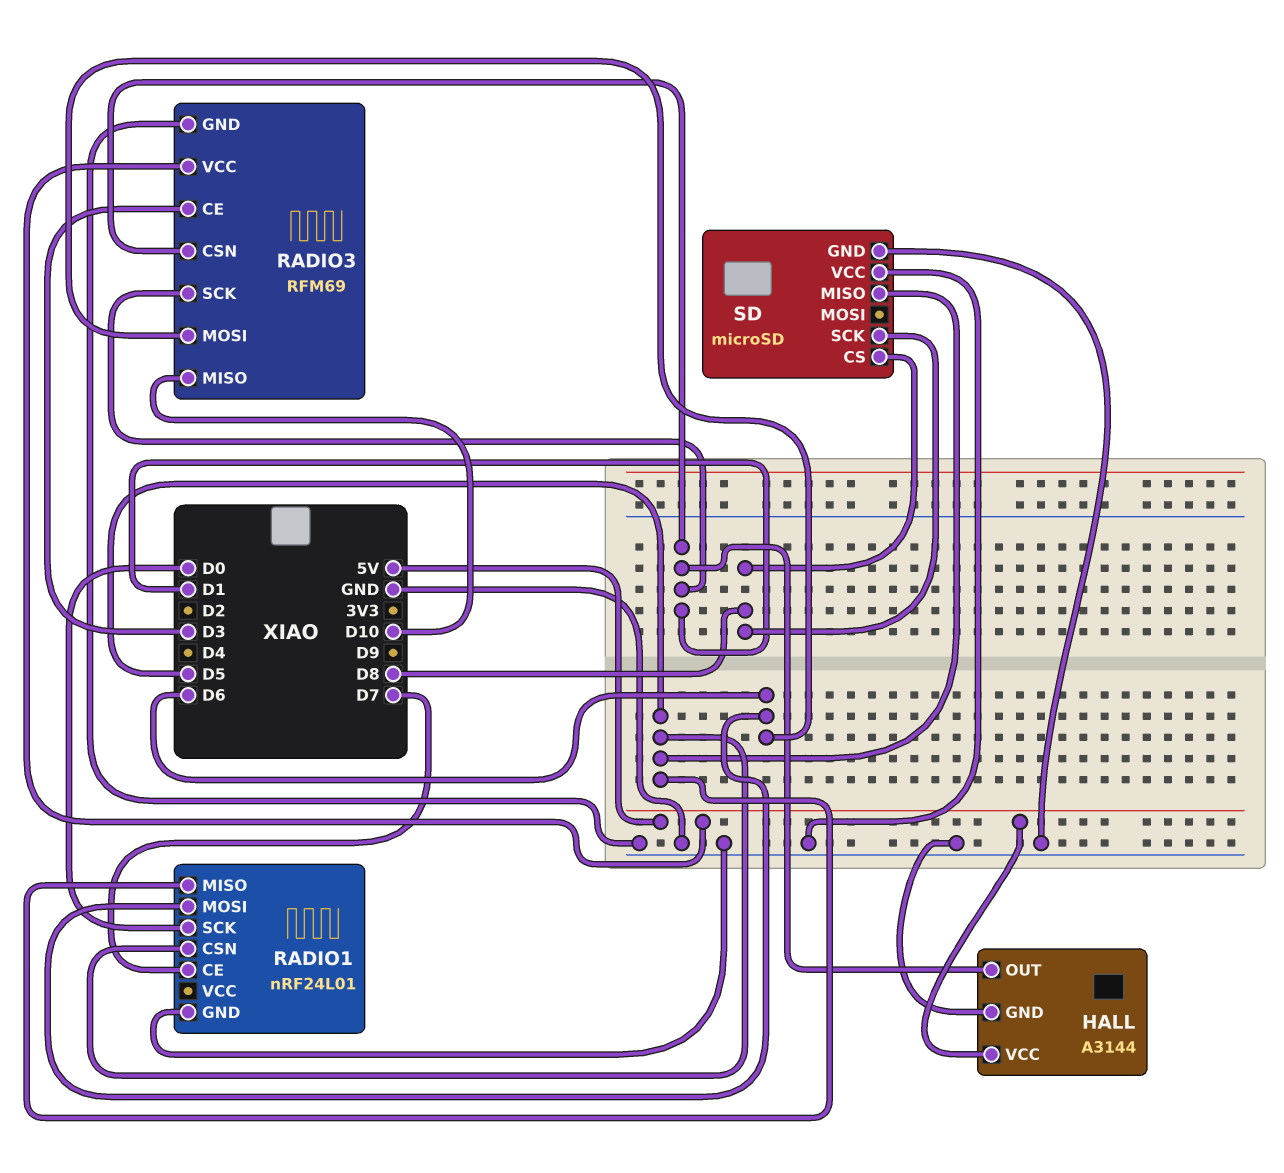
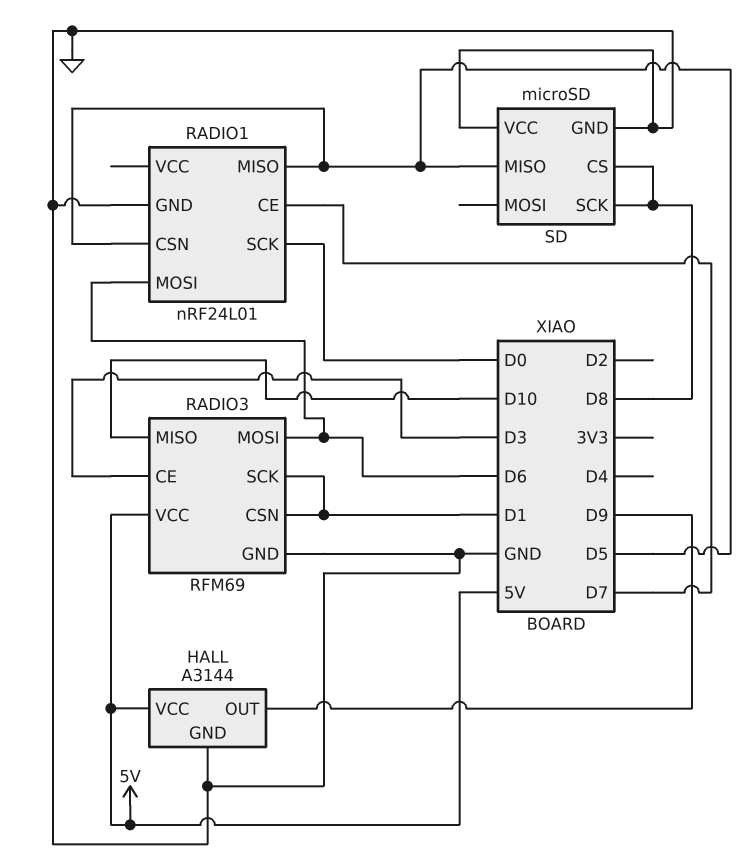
HALL pin OUT: D1 -> D9

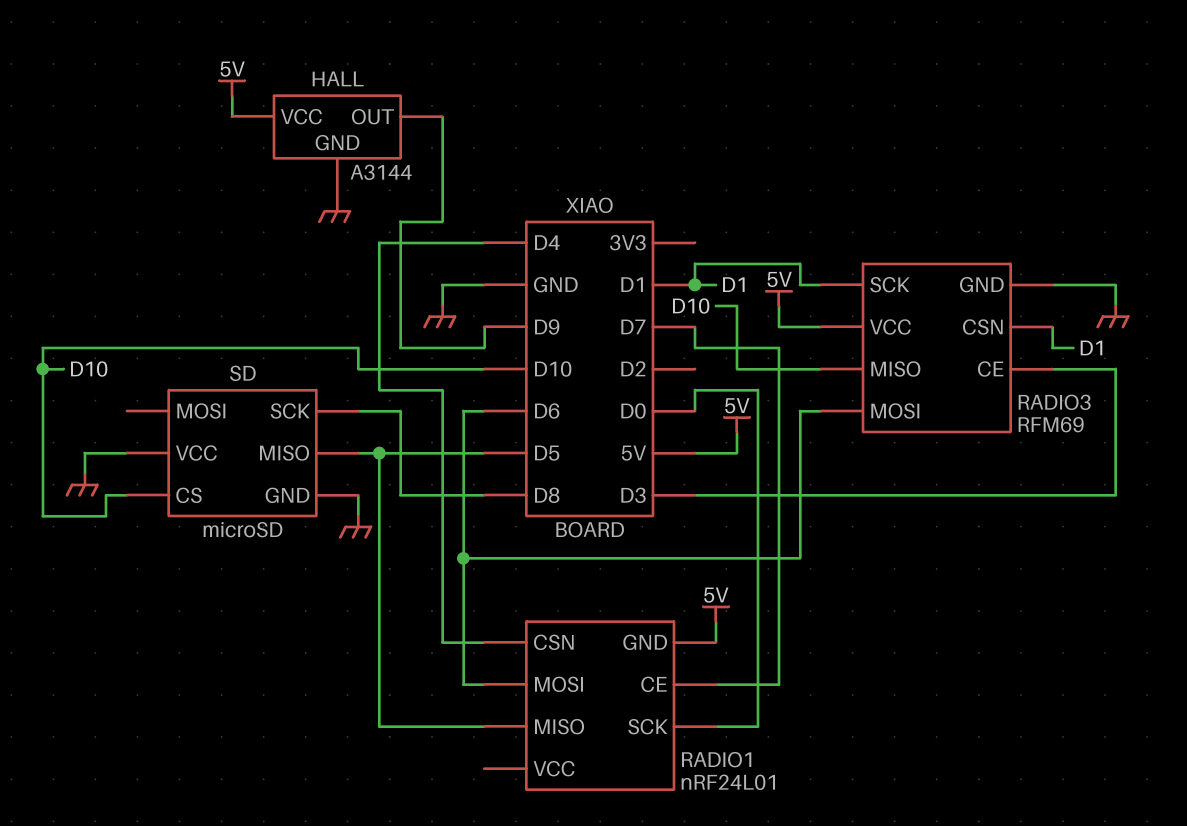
RADIO1 pin CSN: D5 -> D4
RADIO1 pin GND: GND -> 5V
SD pin CS: D8 -> D10

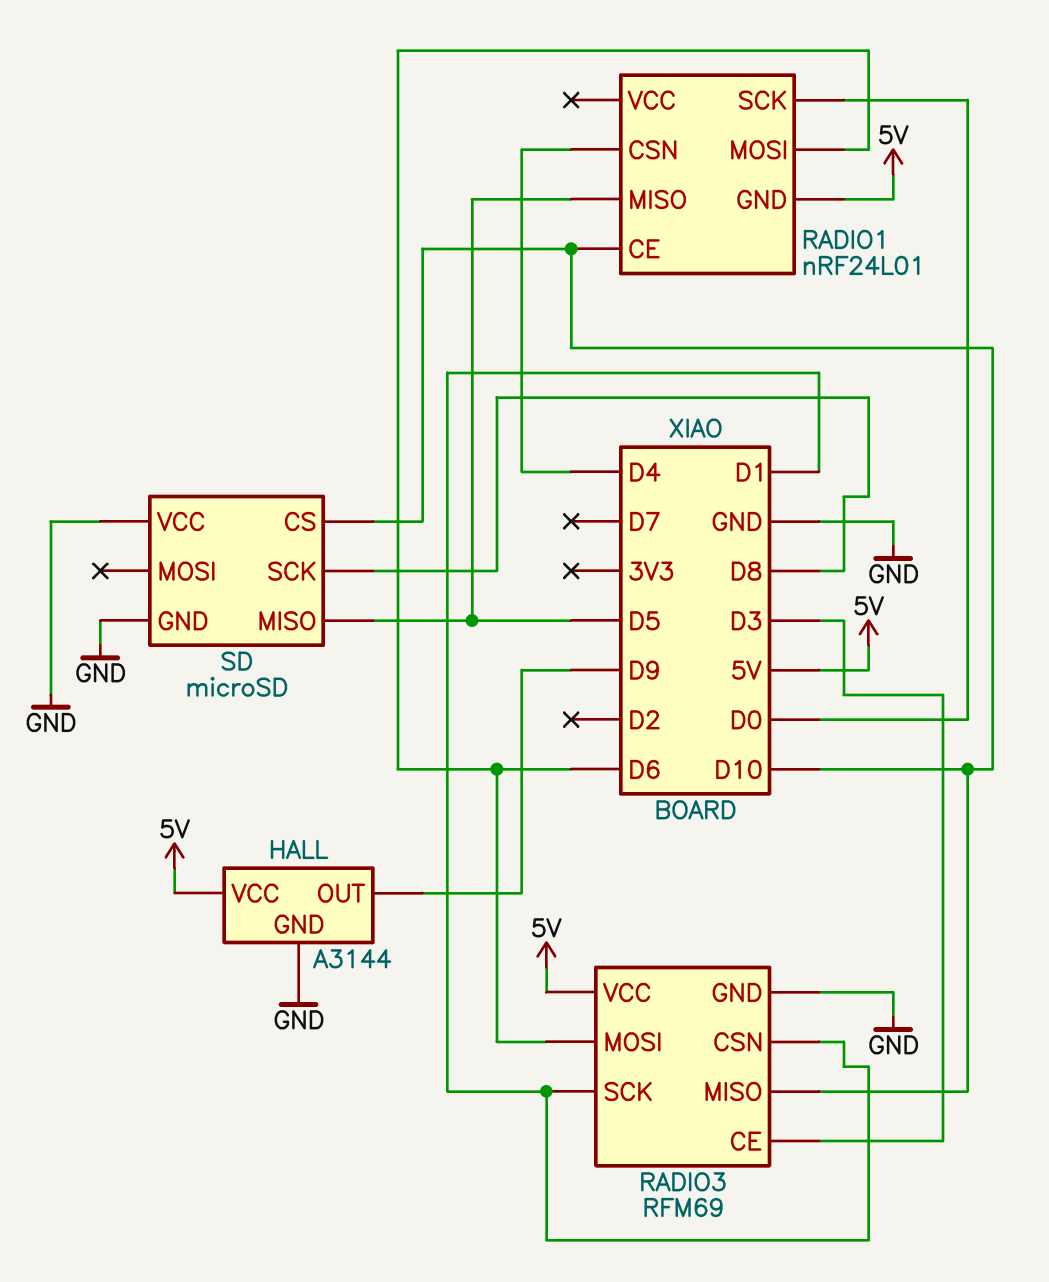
RADIO1 pin CE: D7 -> D10

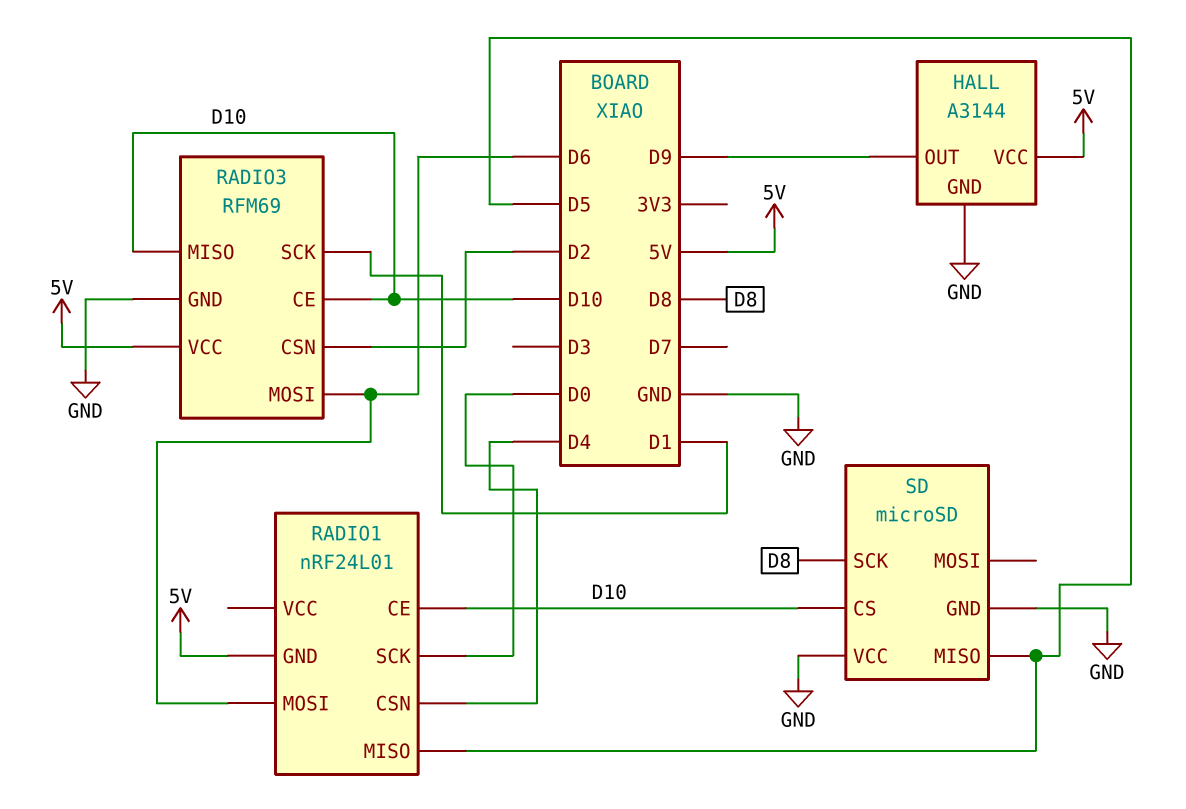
RADIO3 pin CE: D3 -> D10
RADIO3 pin CSN: D1 -> D2

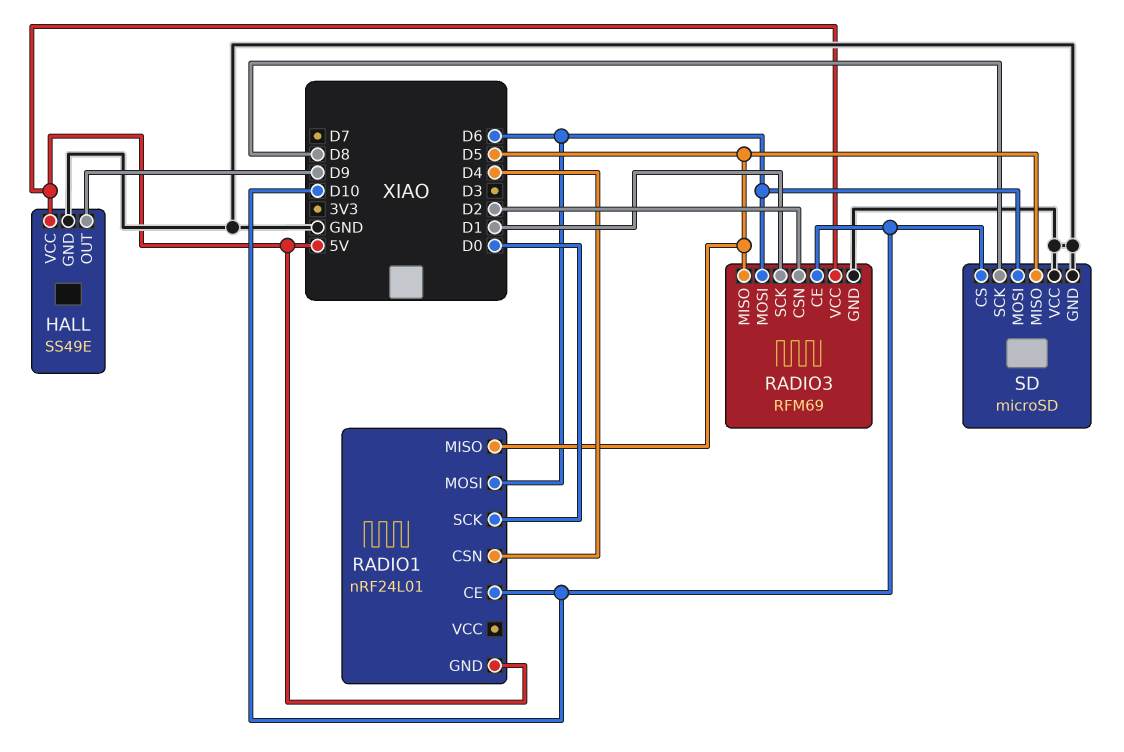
HALL: A3144 -> SS49E
RADIO3 pin MISO: D10 -> D5
SD pin MOSI: none -> D6

